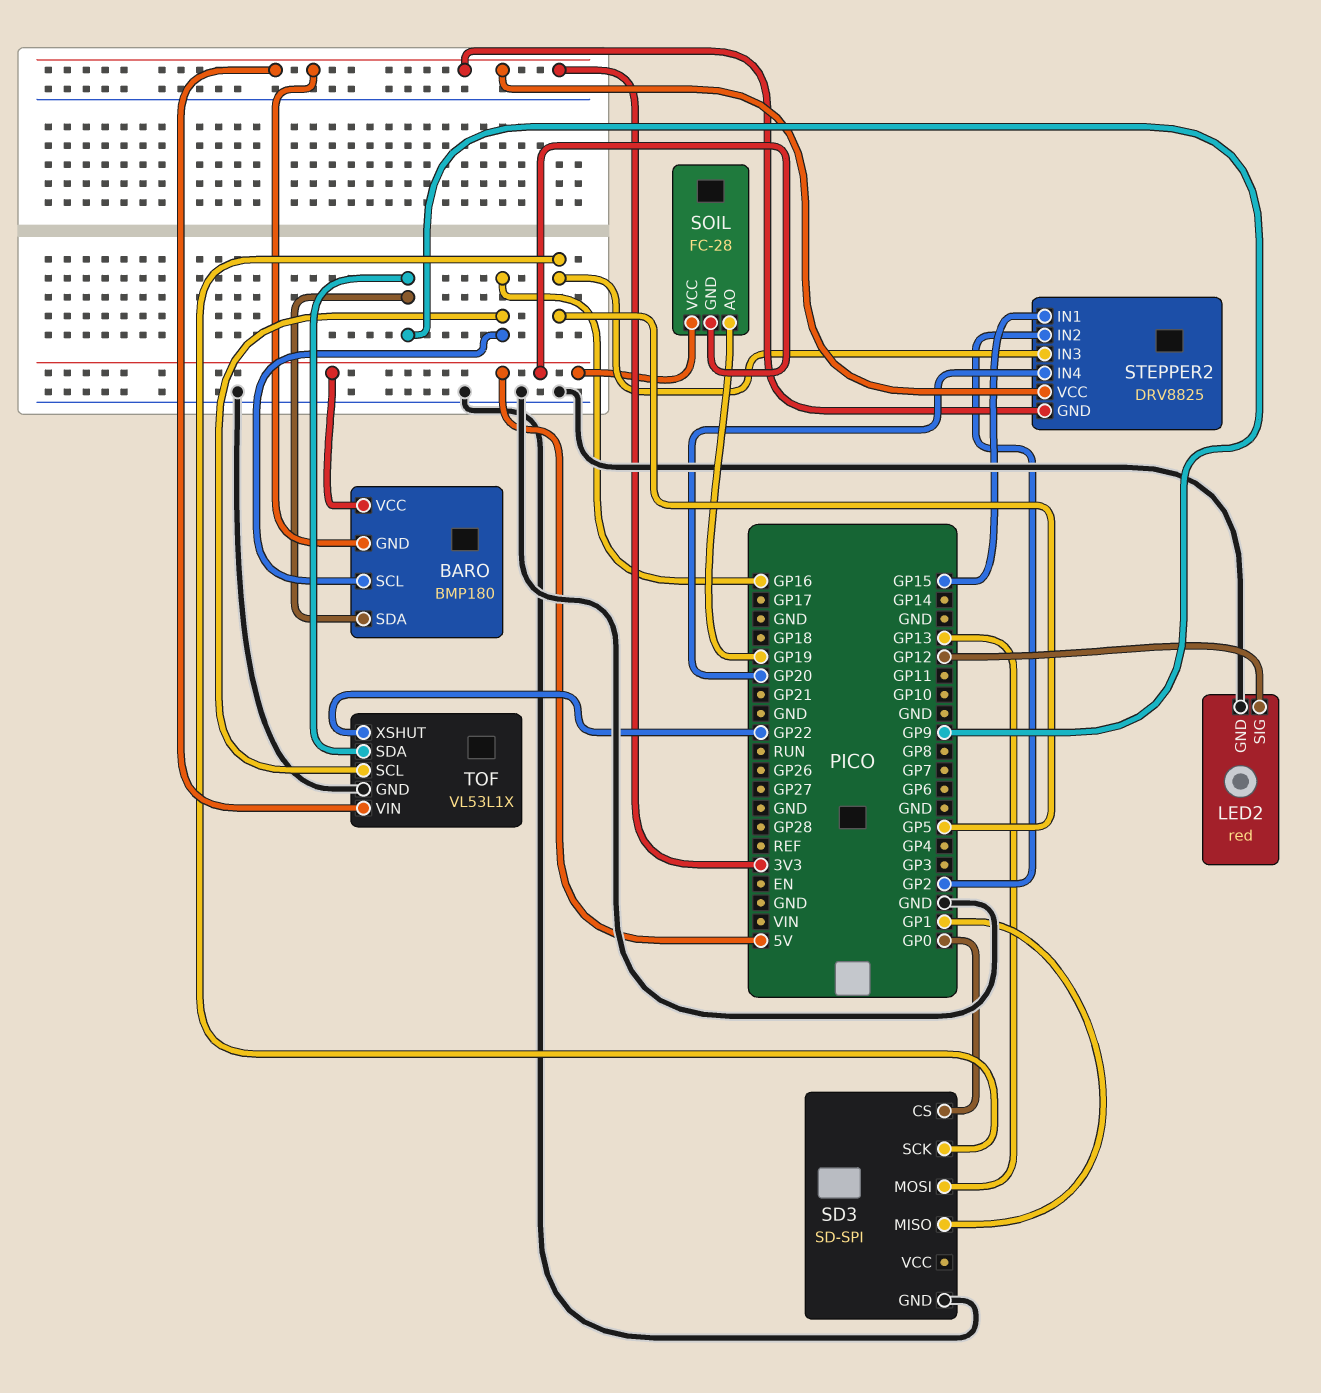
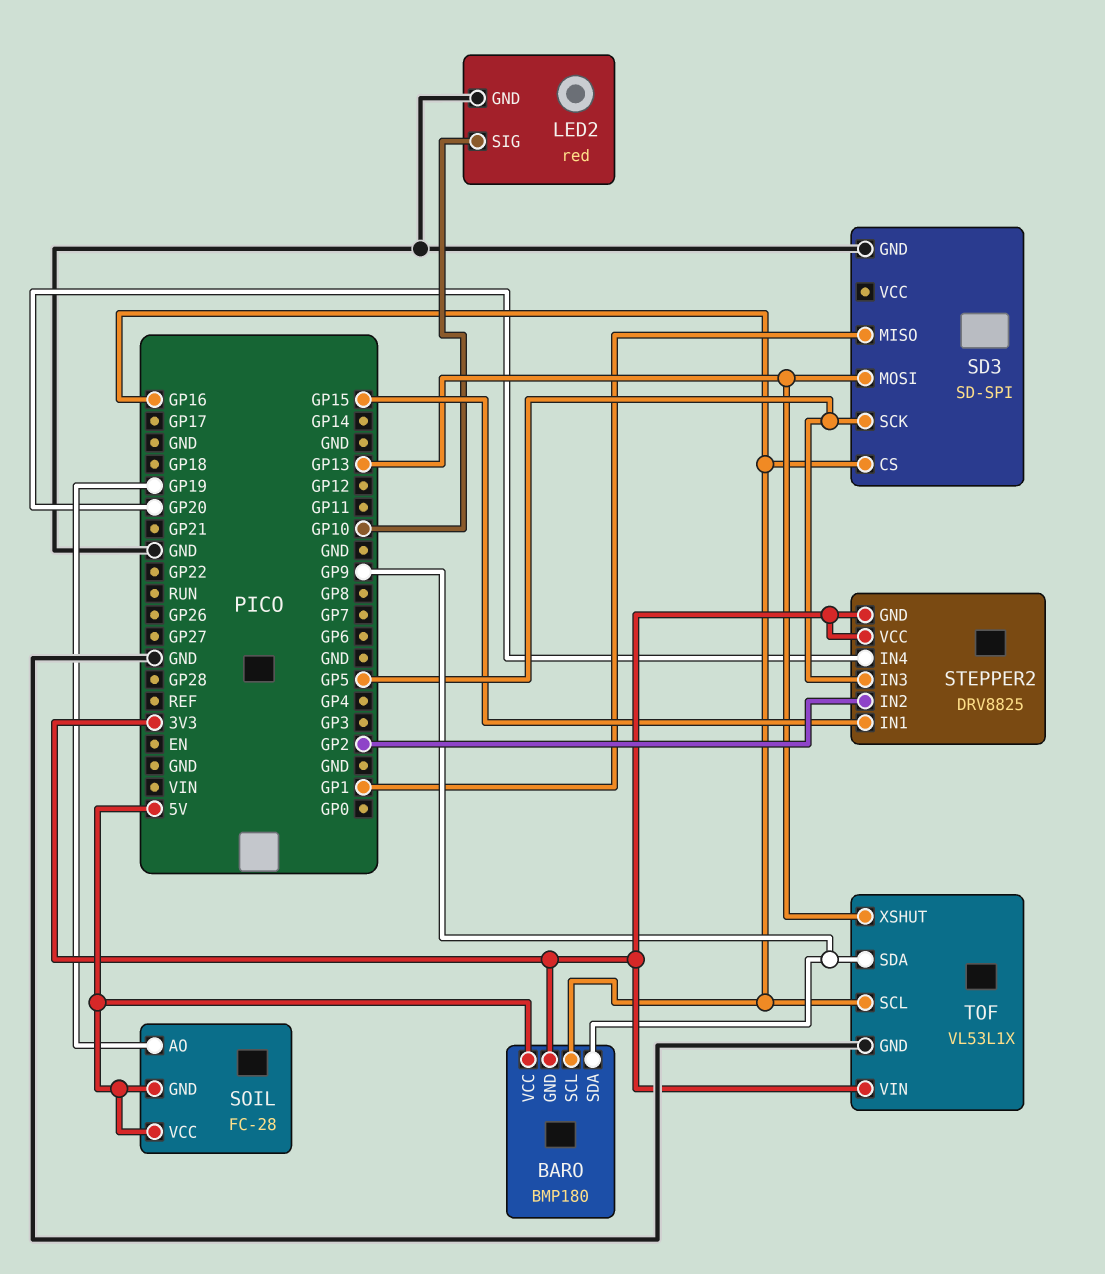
LED2 pin SIG: GP12 -> GP10
SD3 pin CS: GP0 -> GP16
TOF pin XSHUT: GP22 -> GP13

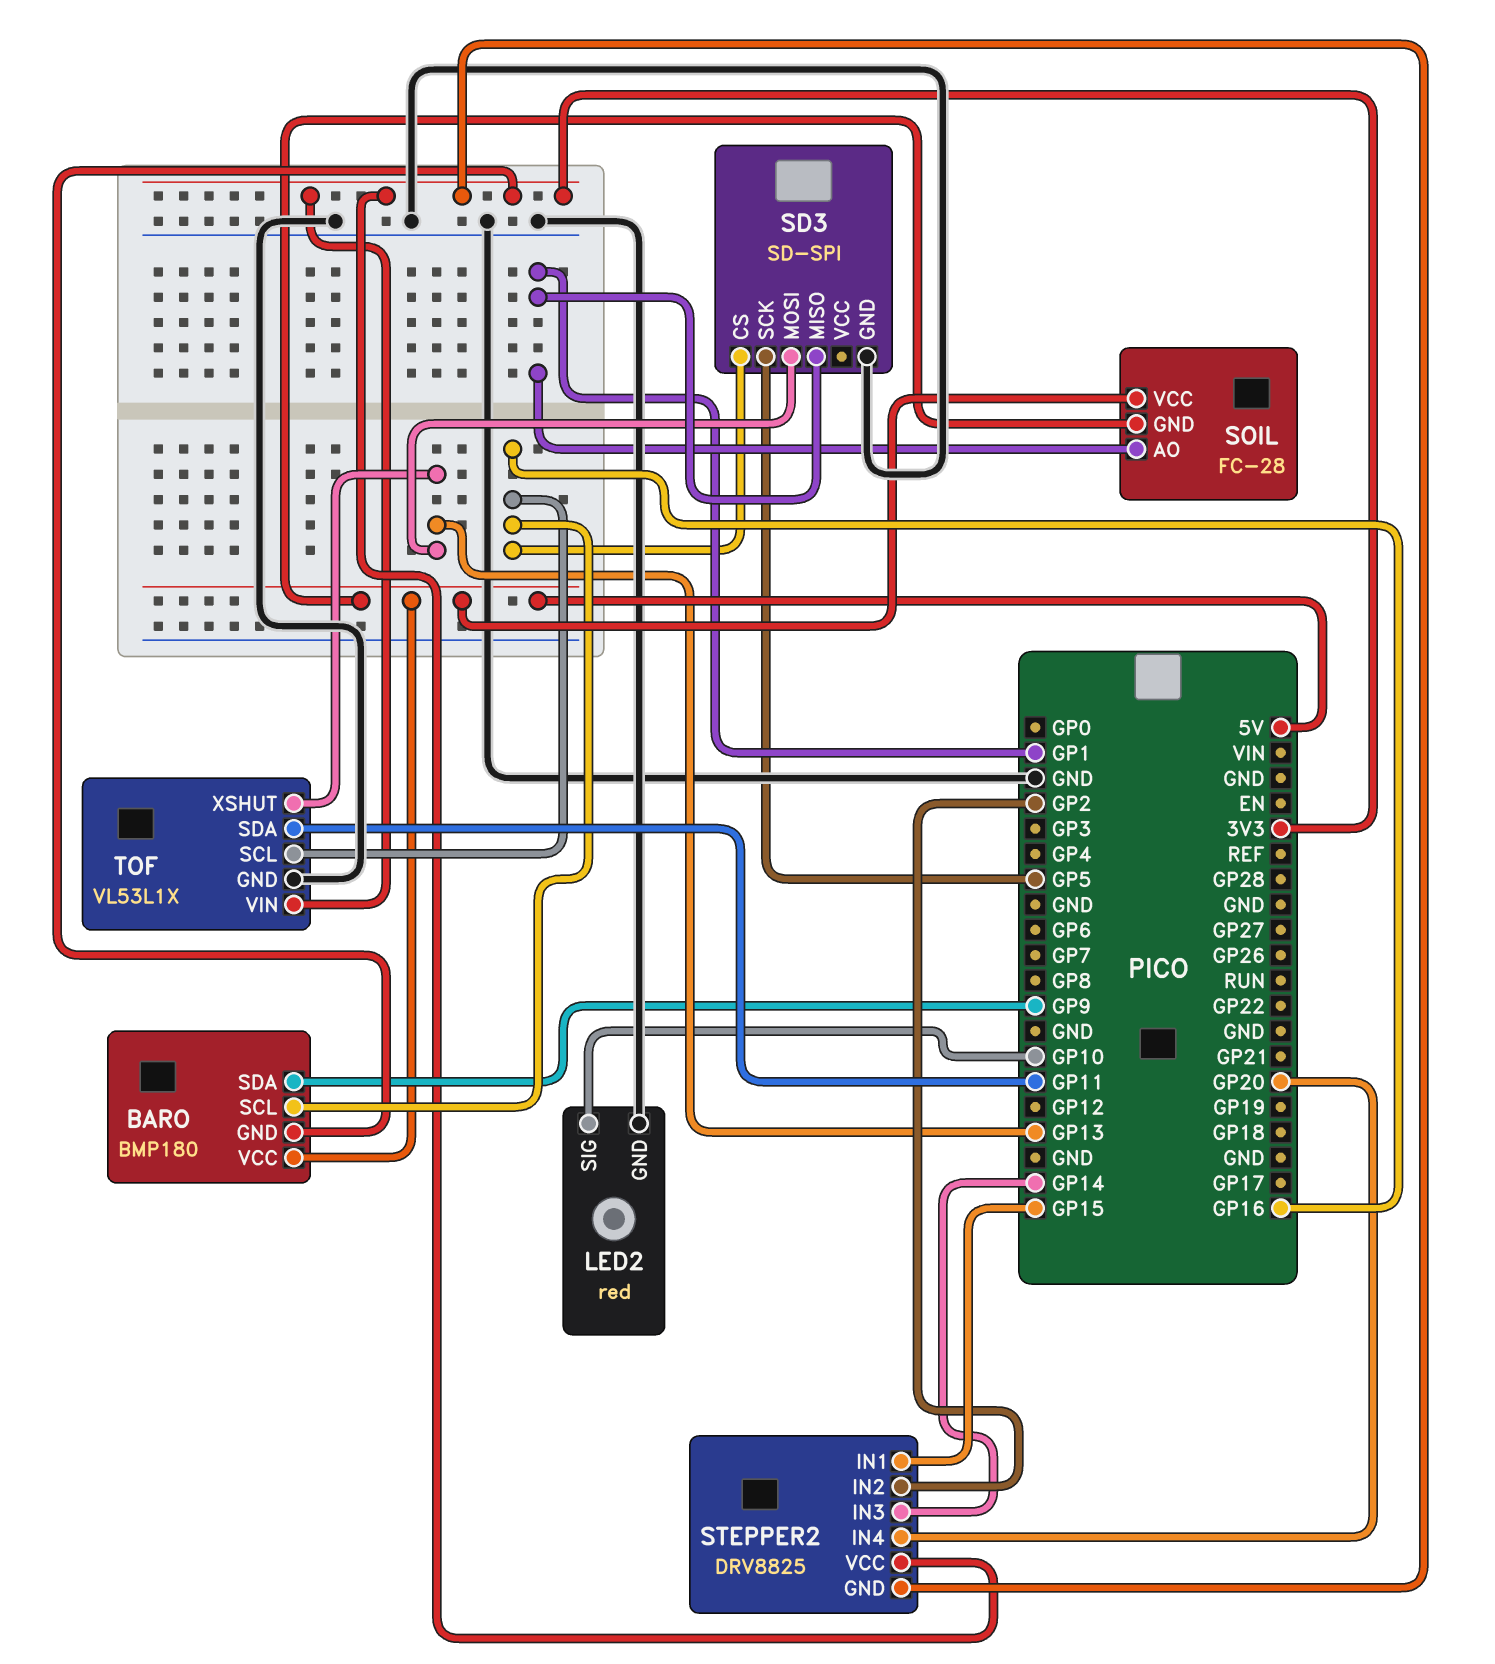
SOIL pin AO: GP19 -> GP1
STEPPER2 pin IN3: GP5 -> GP14
TOF pin SDA: GP9 -> GP11

